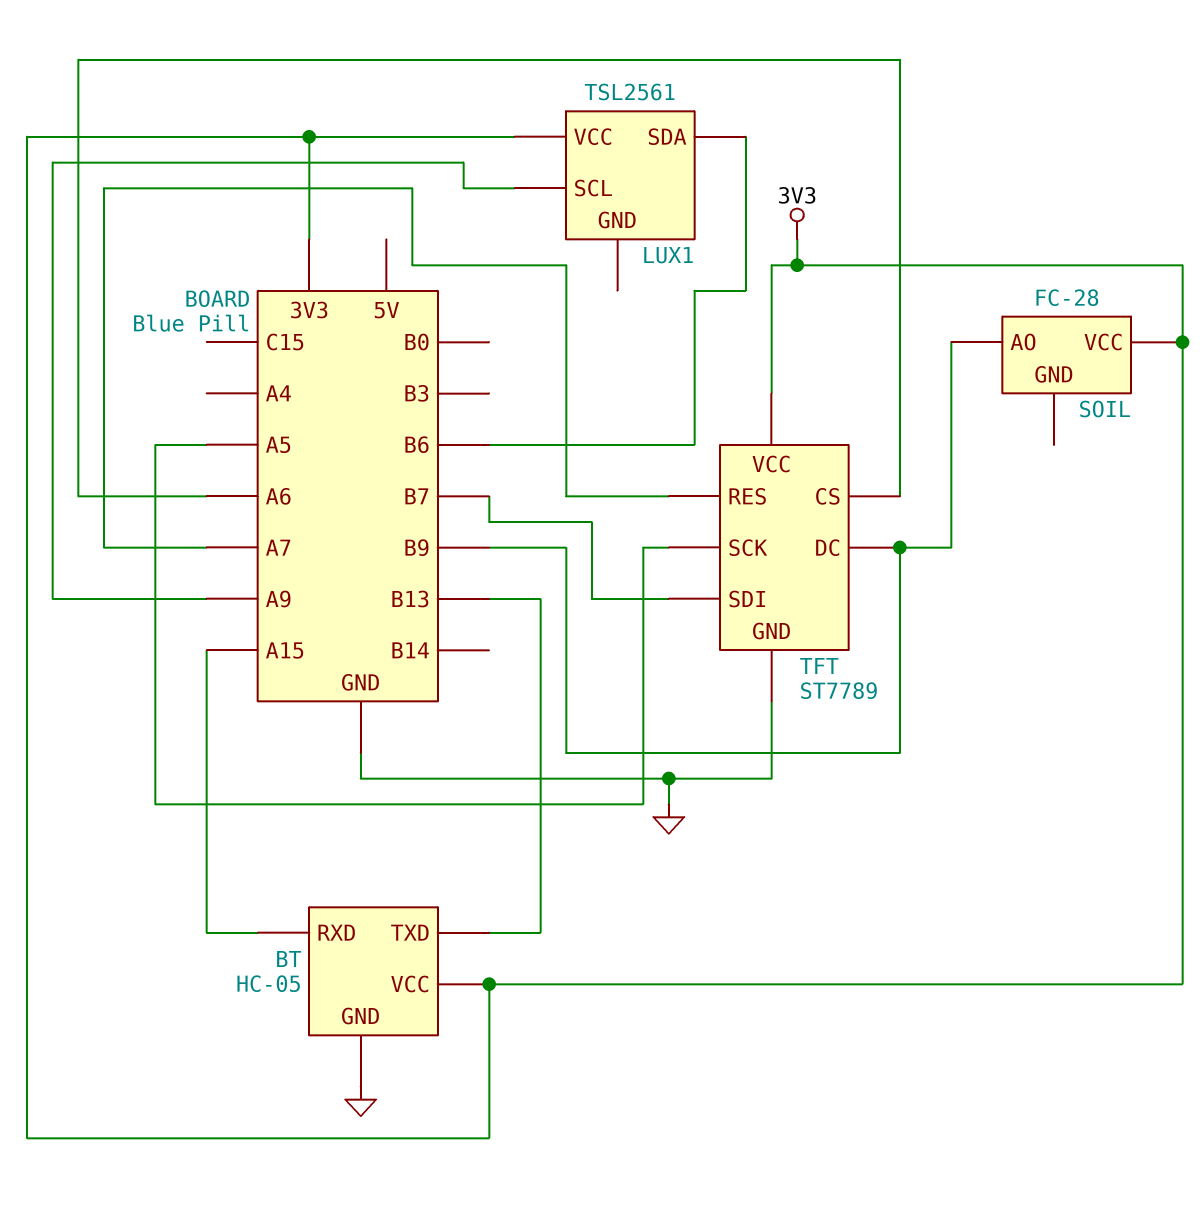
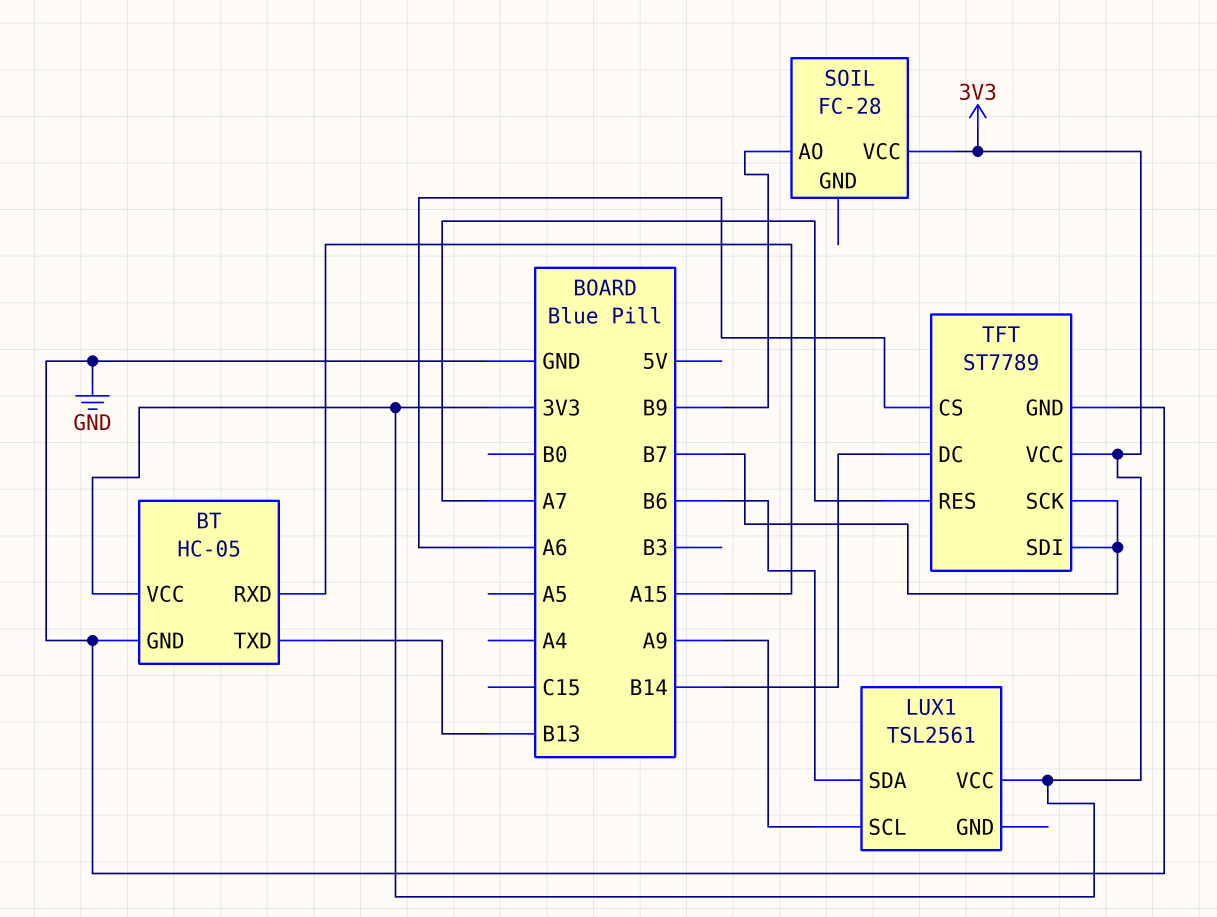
TFT pin DC: B9 -> B14
TFT pin SCK: A5 -> B7

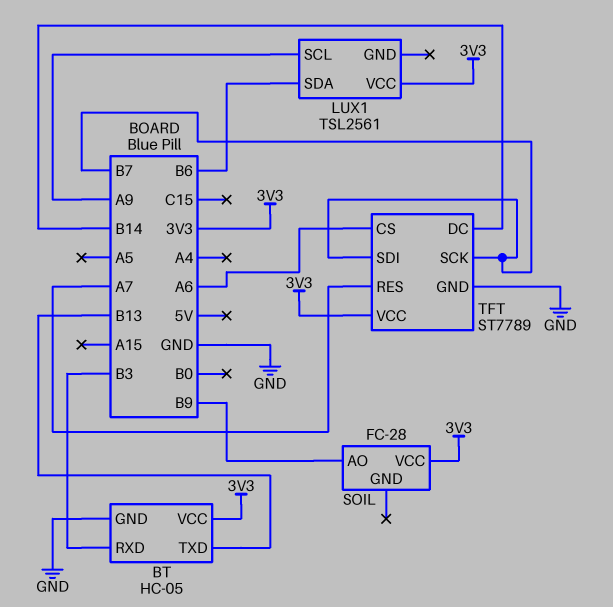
BT pin RXD: A15 -> B3

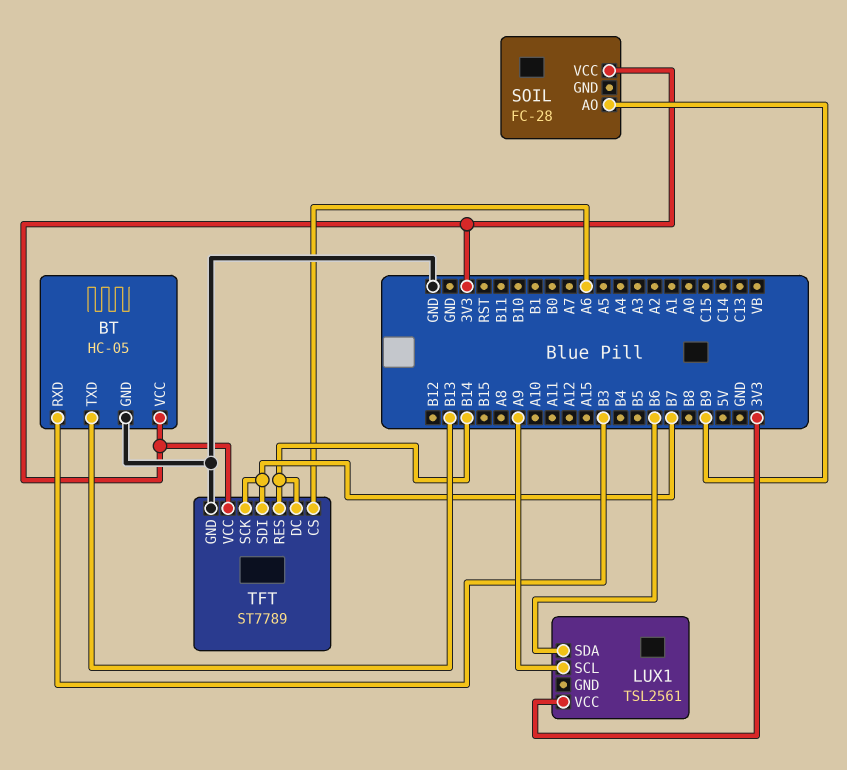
TFT pin RES: A7 -> B14

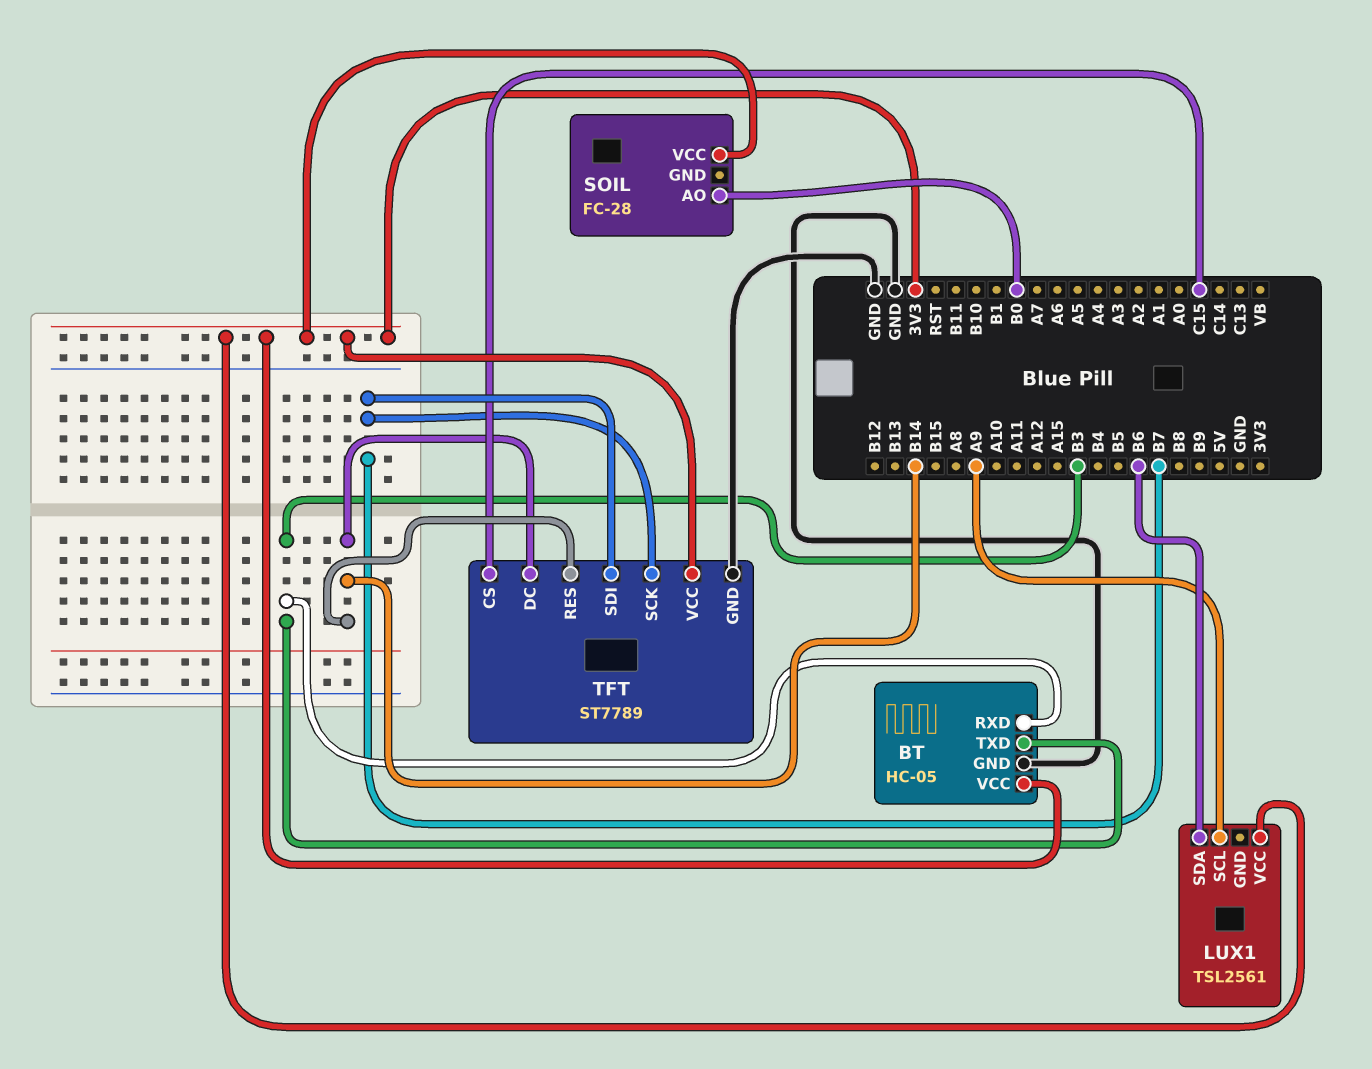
BT pin TXD: B13 -> B3
SOIL pin AO: B9 -> B0
TFT pin CS: A6 -> C15

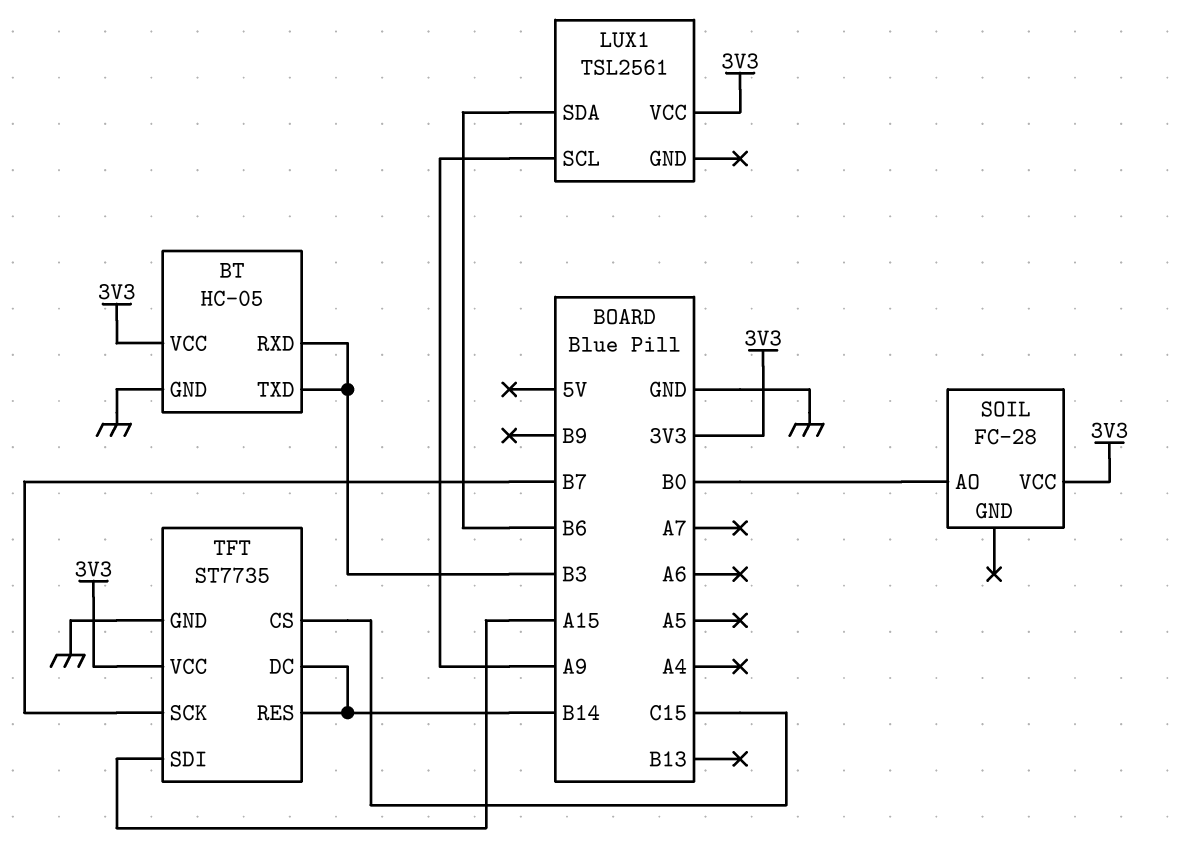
TFT: ST7789 -> ST7735
TFT pin SDI: B7 -> A15

